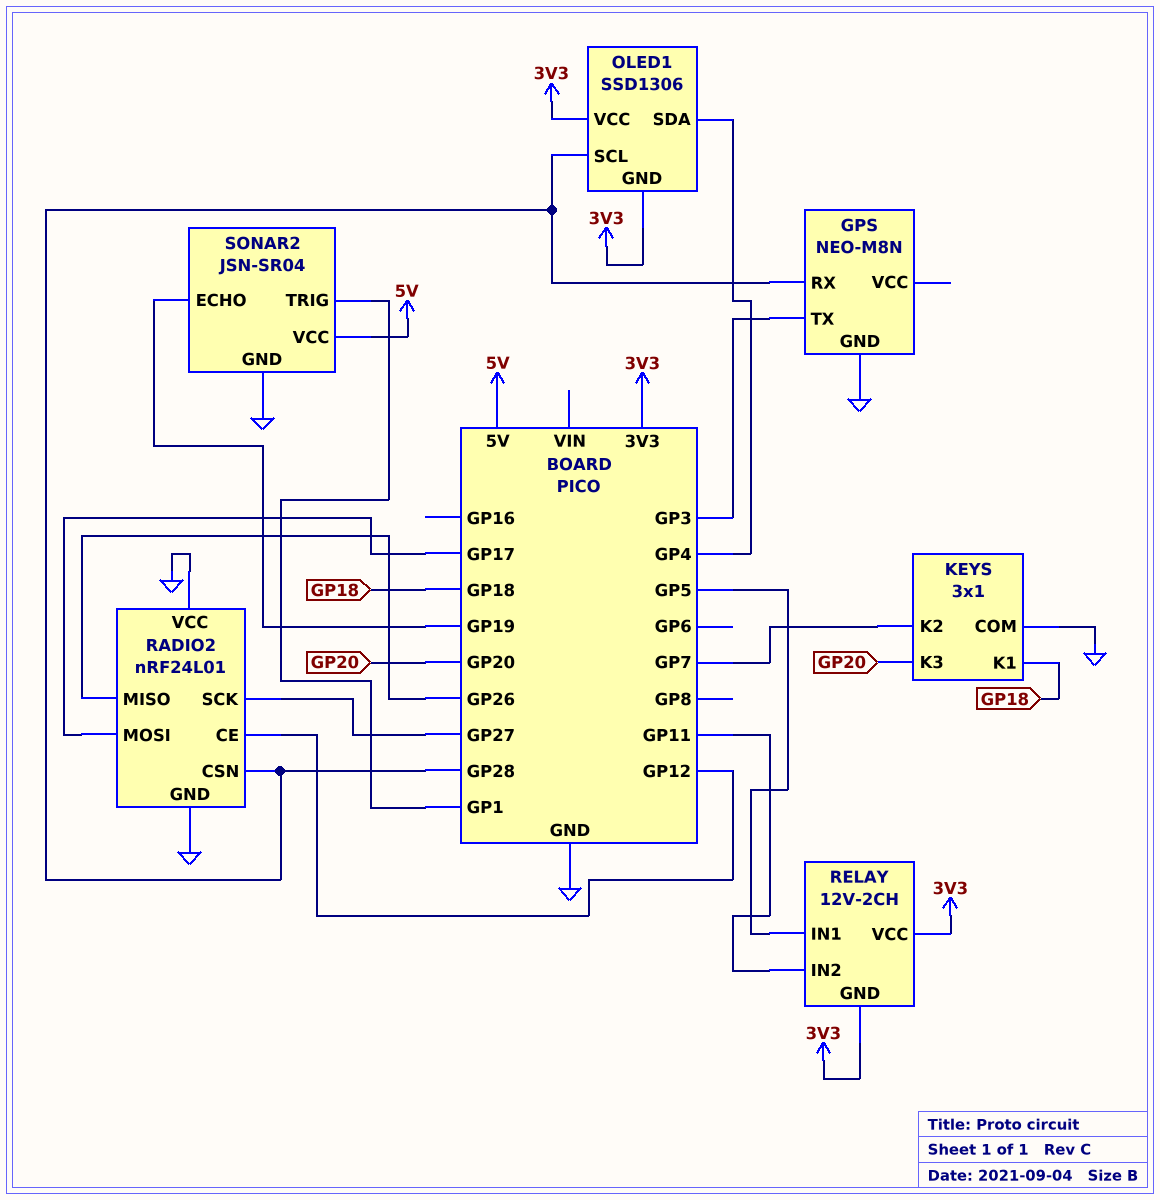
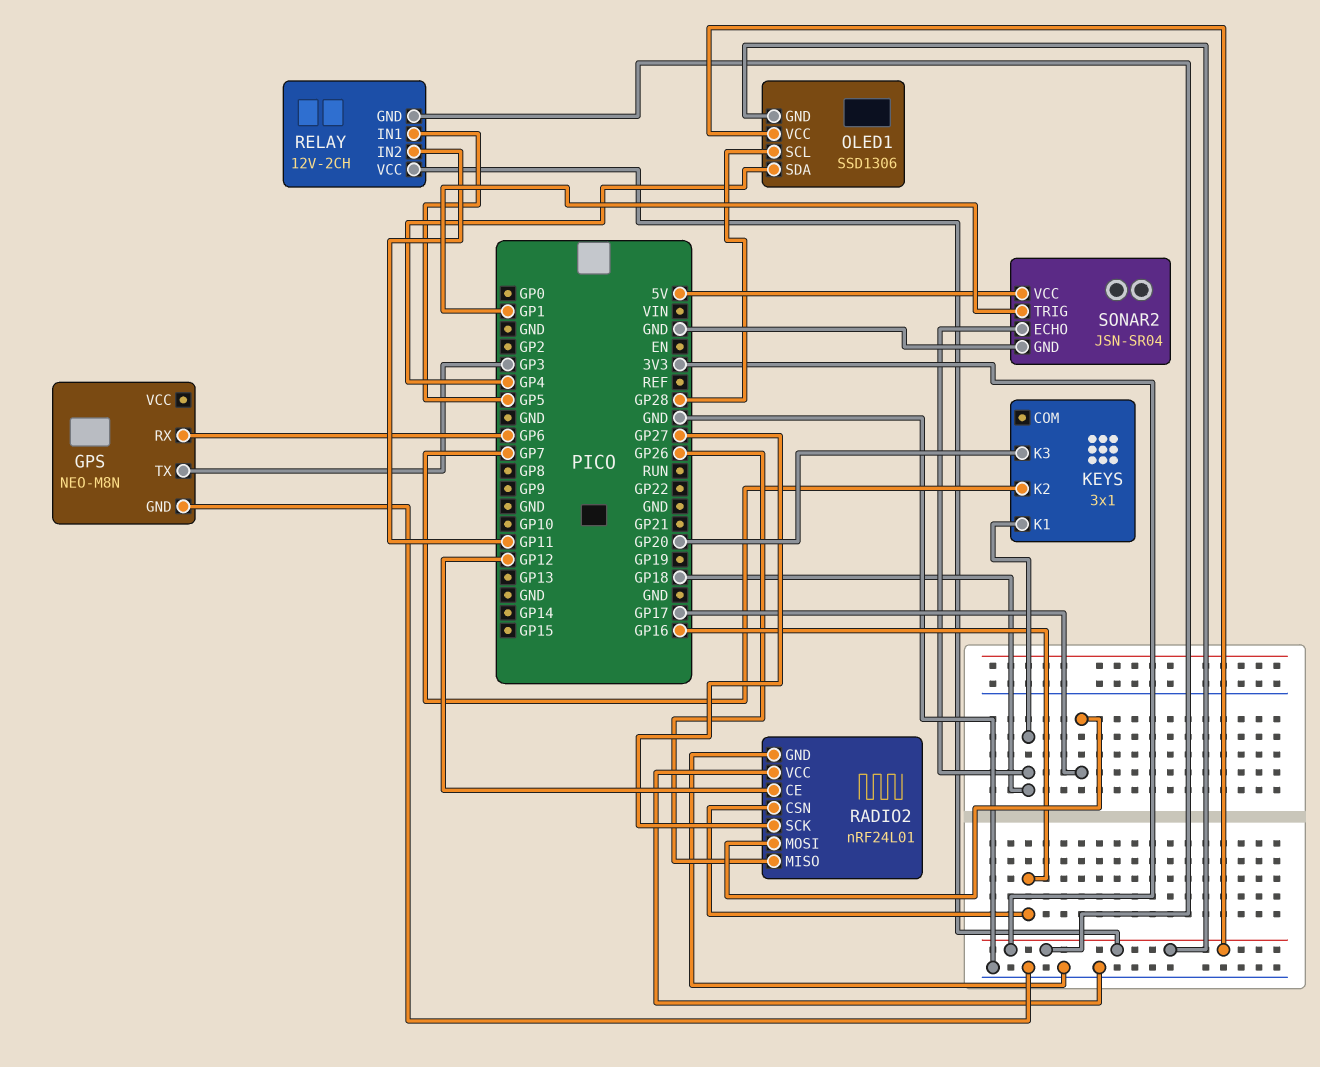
GPS pin RX: GP28 -> GP6
KEYS pin COM: GND -> none
RADIO2 pin CSN: GP28 -> GP16
SONAR2 pin ECHO: GP19 -> GP18

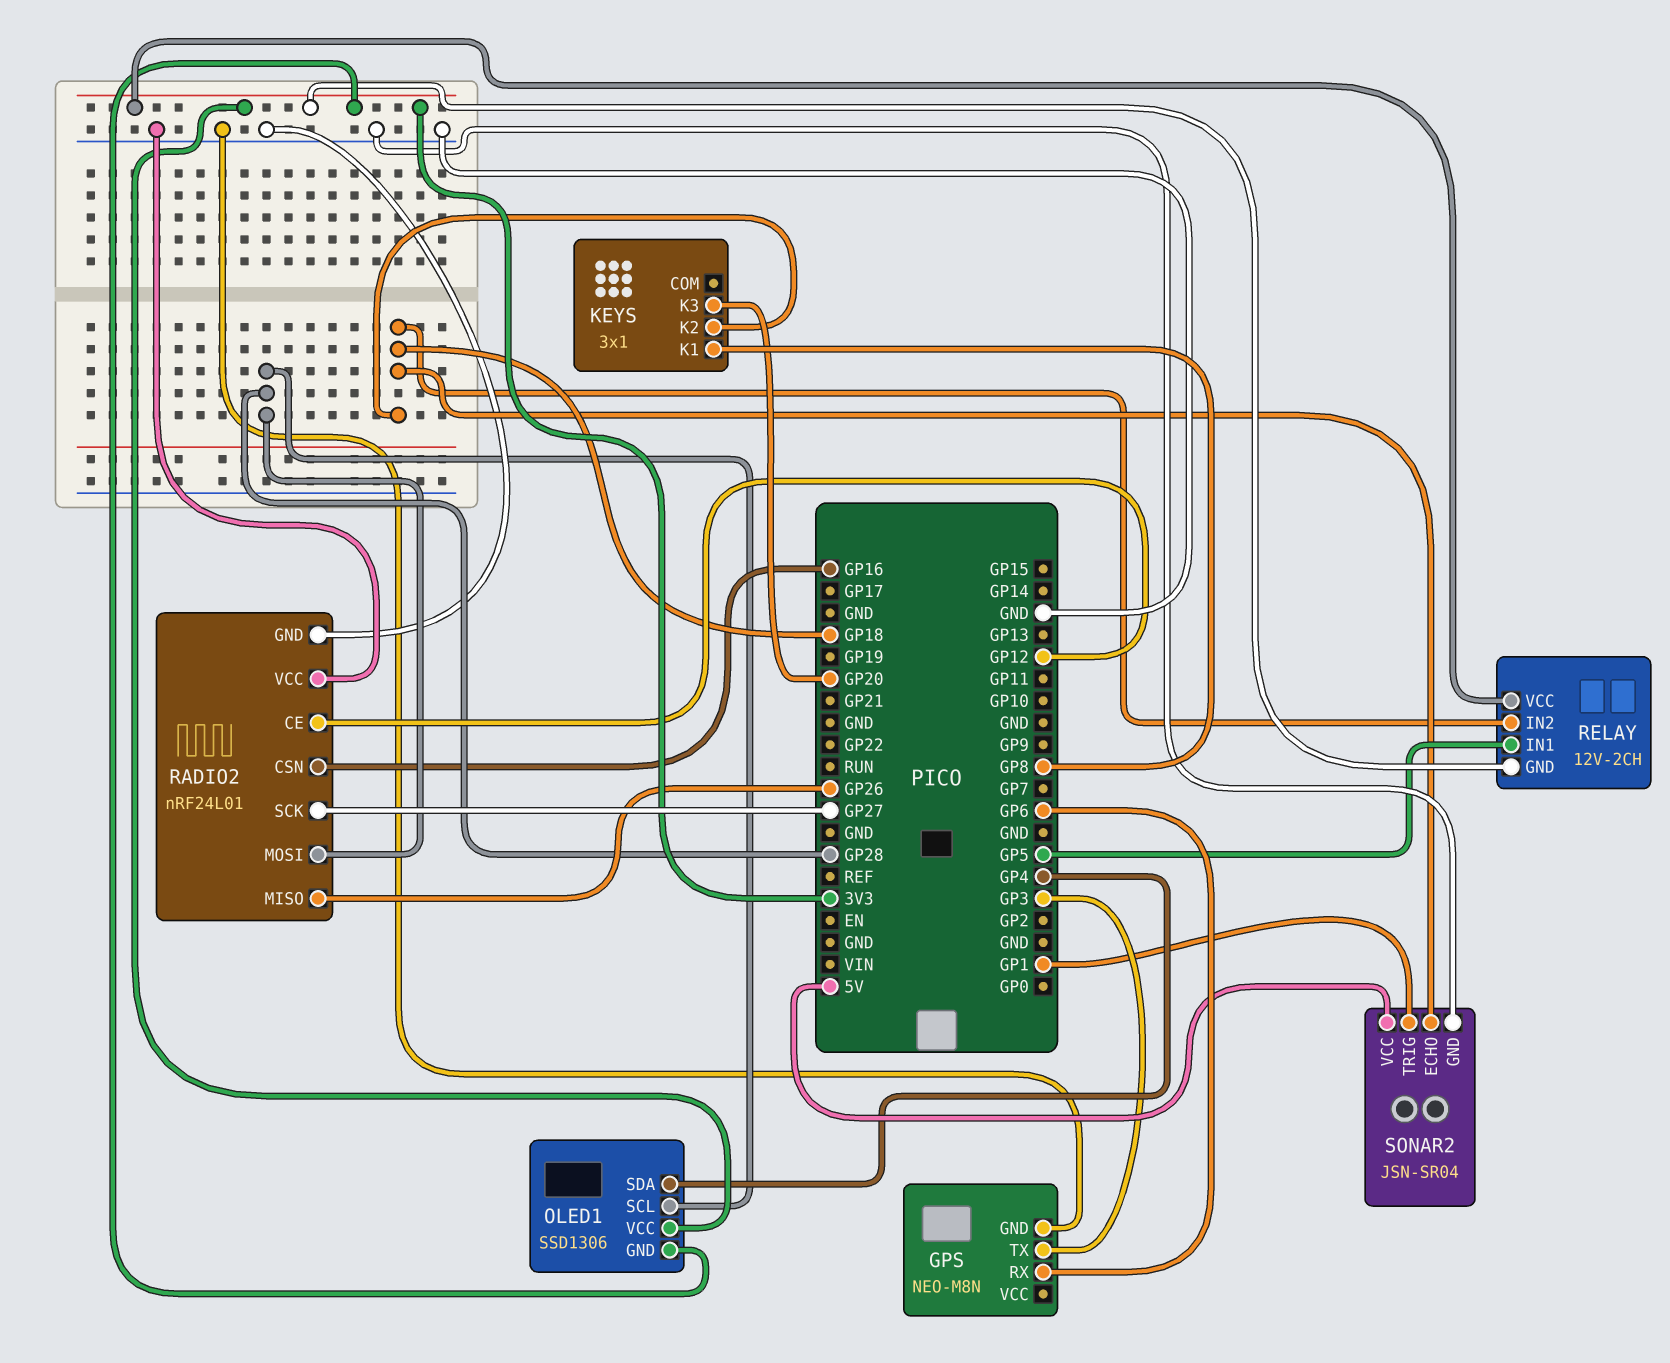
KEYS pin K1: GP18 -> GP8
KEYS pin K2: GP7 -> GP18
RADIO2 pin MOSI: GP17 -> GP28
RELAY pin IN2: GP11 -> GP18

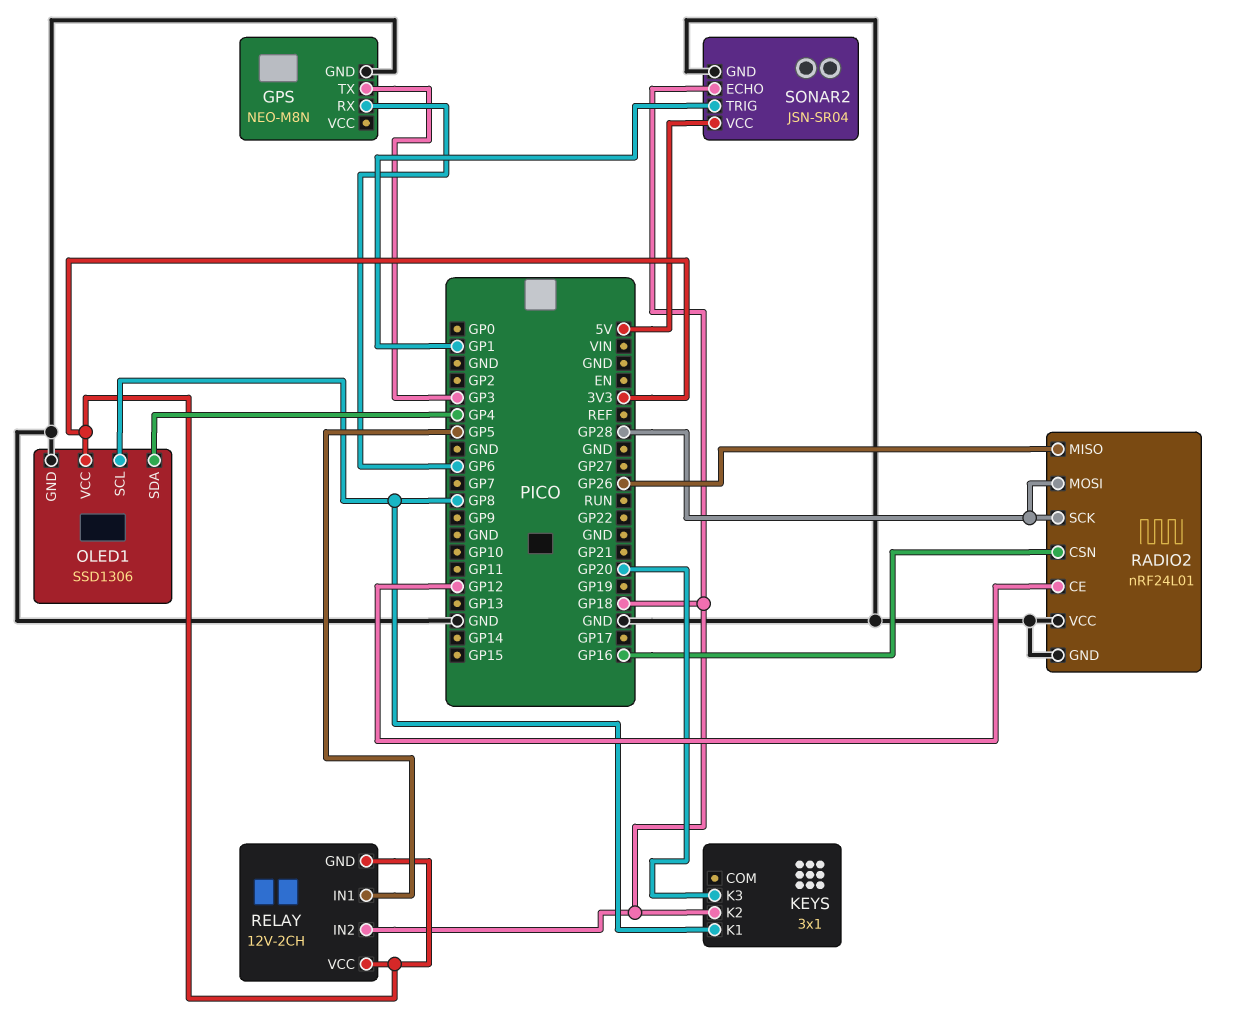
OLED1 pin GND: 3V3 -> GND
OLED1 pin SCL: GP28 -> GP8
RADIO2 pin SCK: GP27 -> GP28

